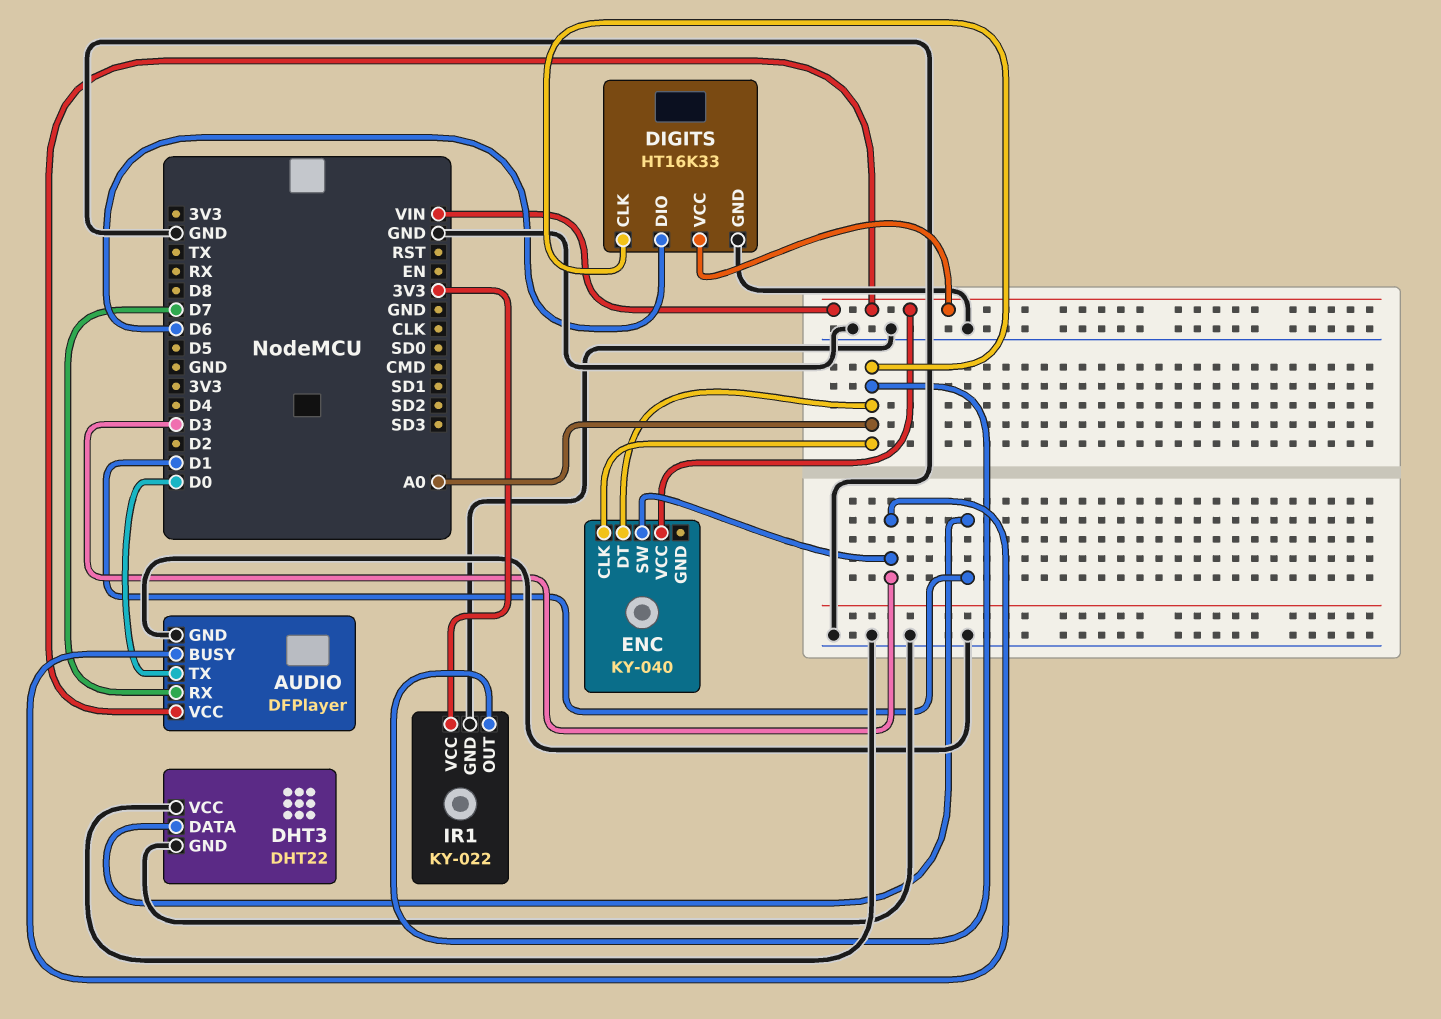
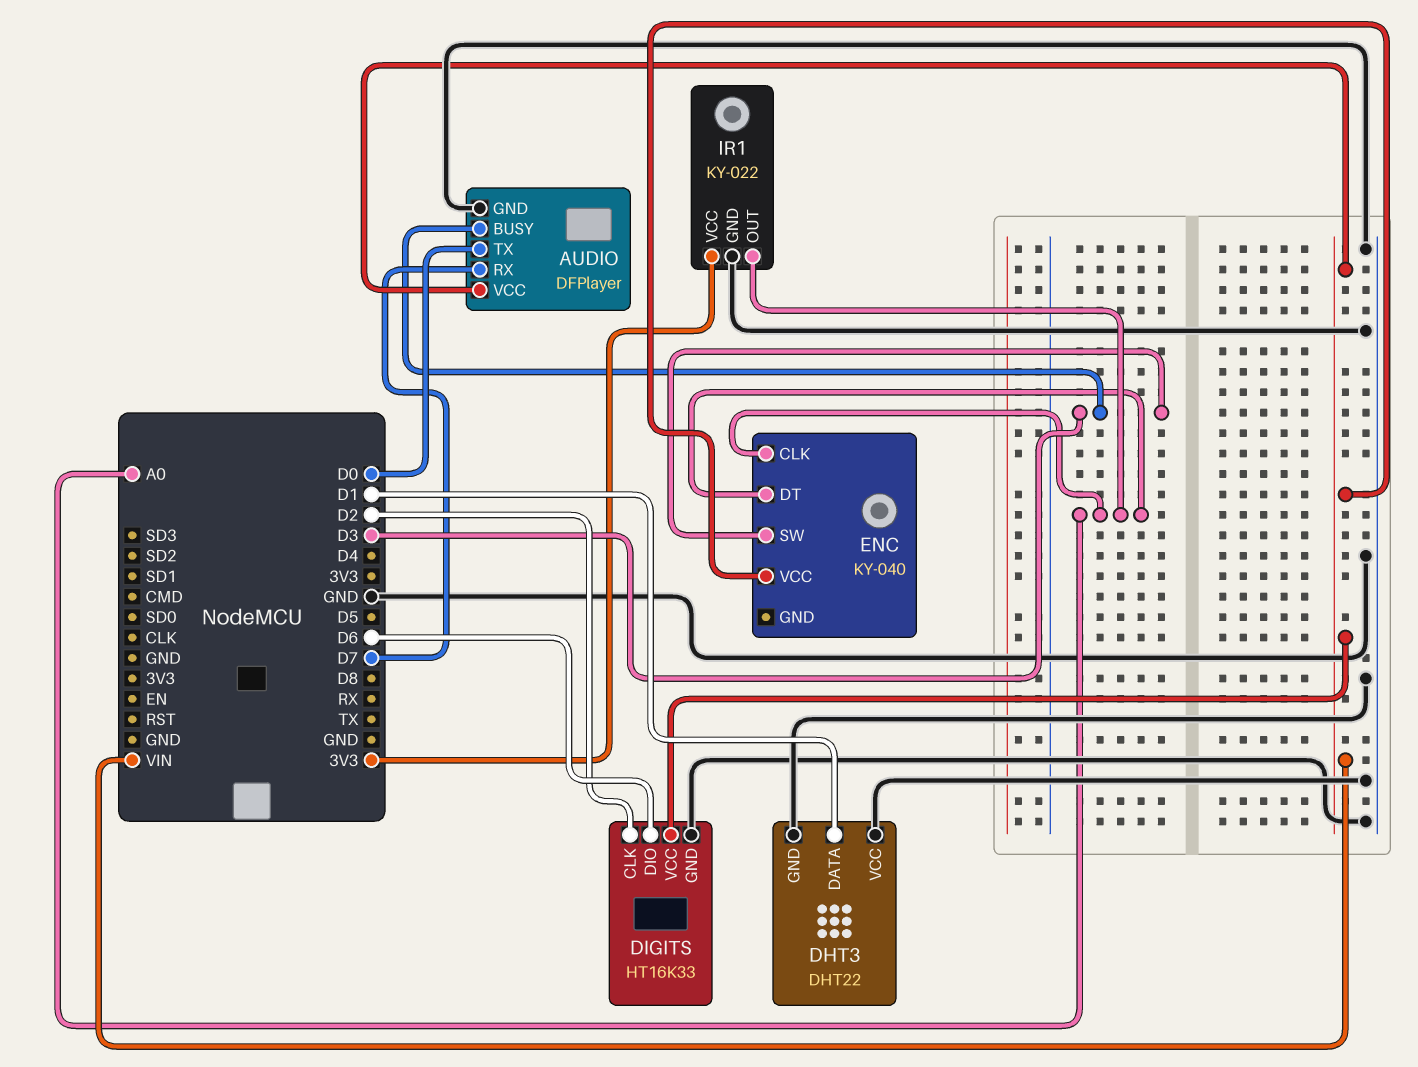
DIGITS pin CLK: A0 -> D2

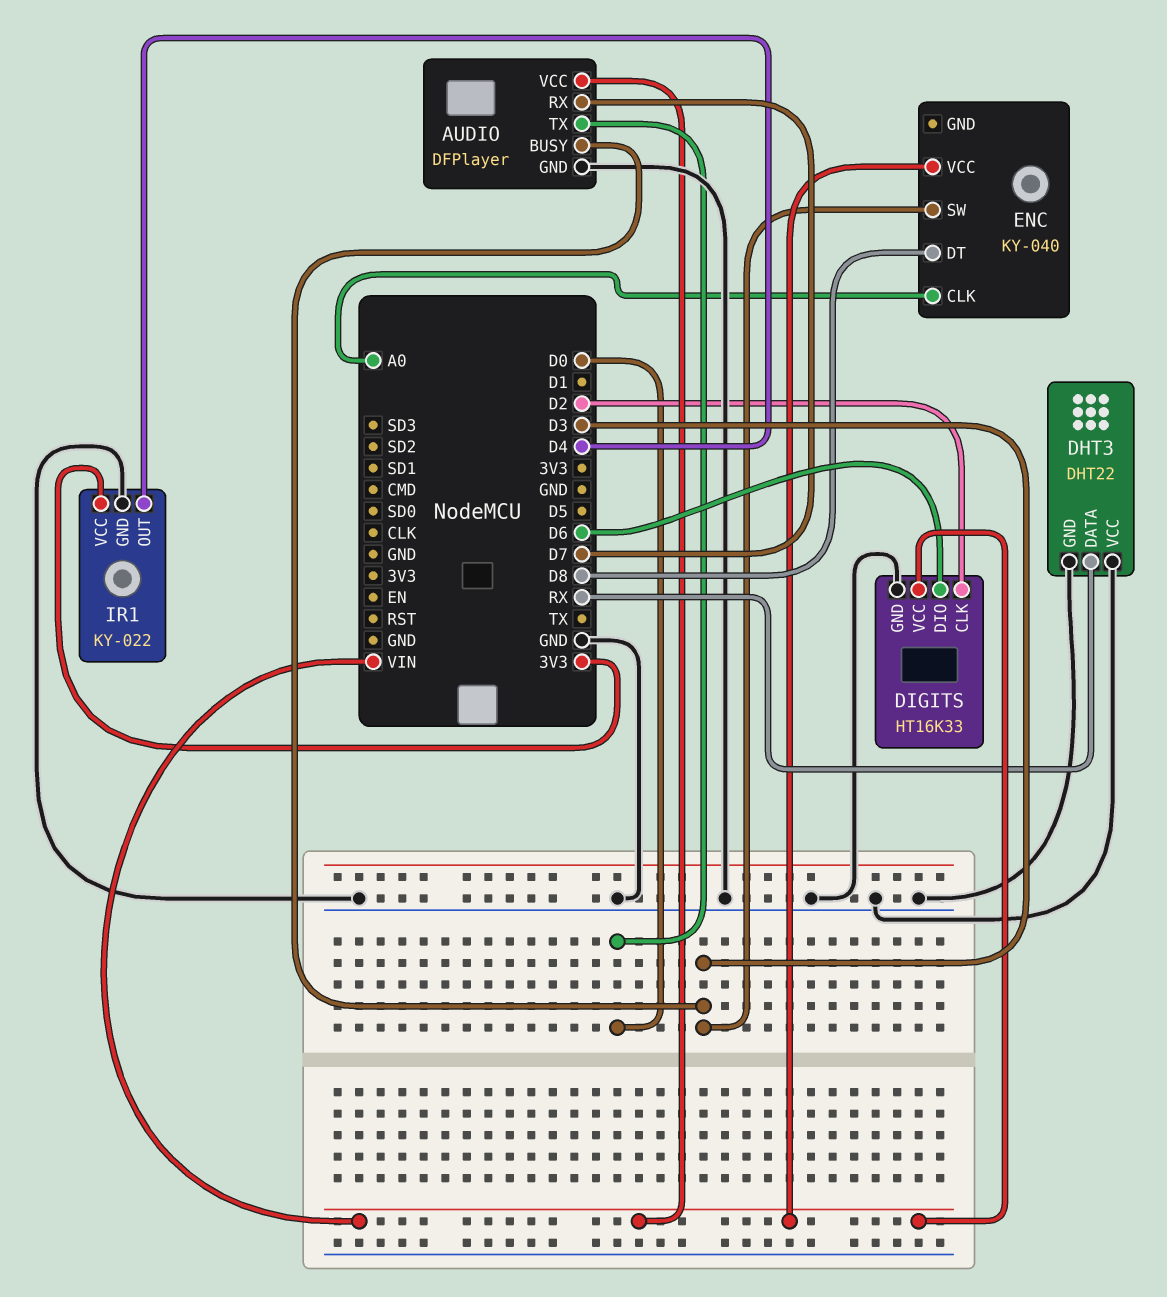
DHT3 pin DATA: D1 -> RX
ENC pin DT: A0 -> D8
IR1 pin OUT: A0 -> D4

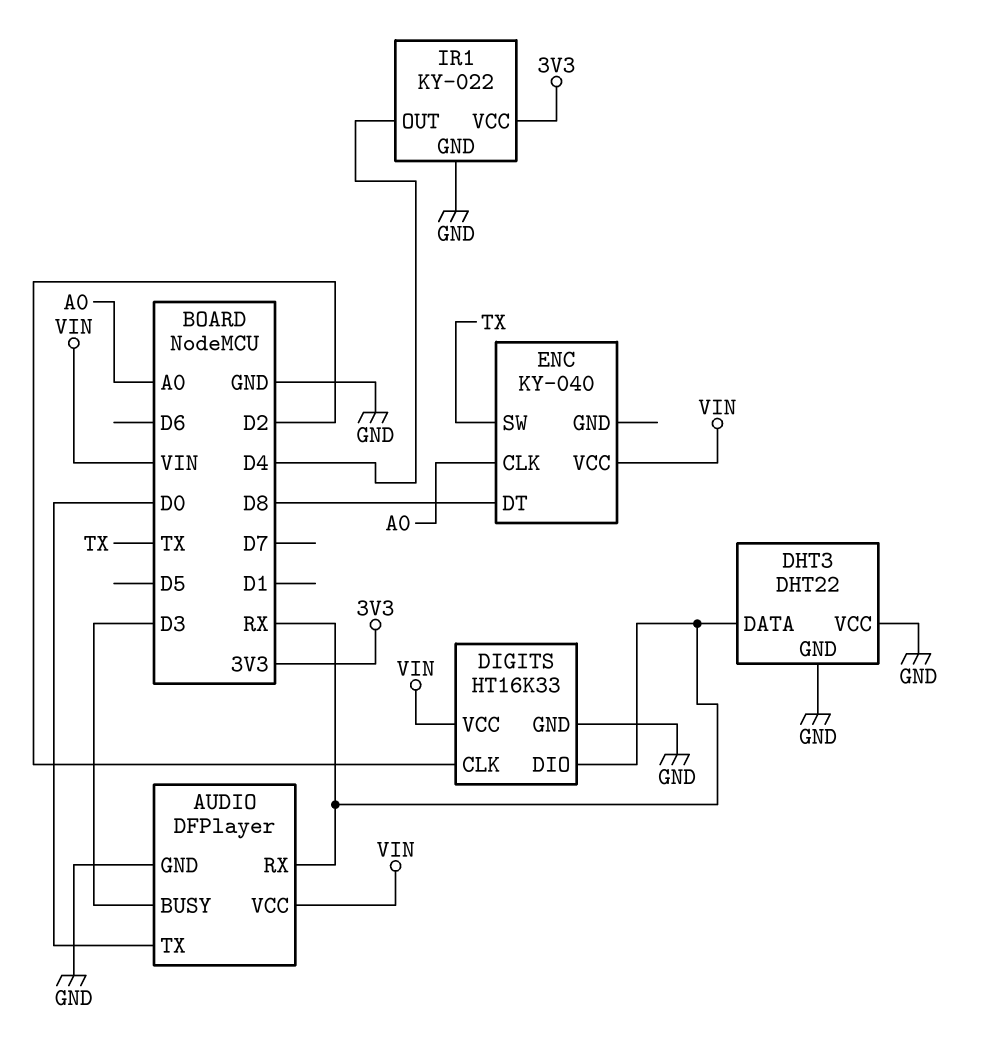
AUDIO pin RX: D7 -> RX
DIGITS pin DIO: D6 -> RX
ENC pin SW: D3 -> TX

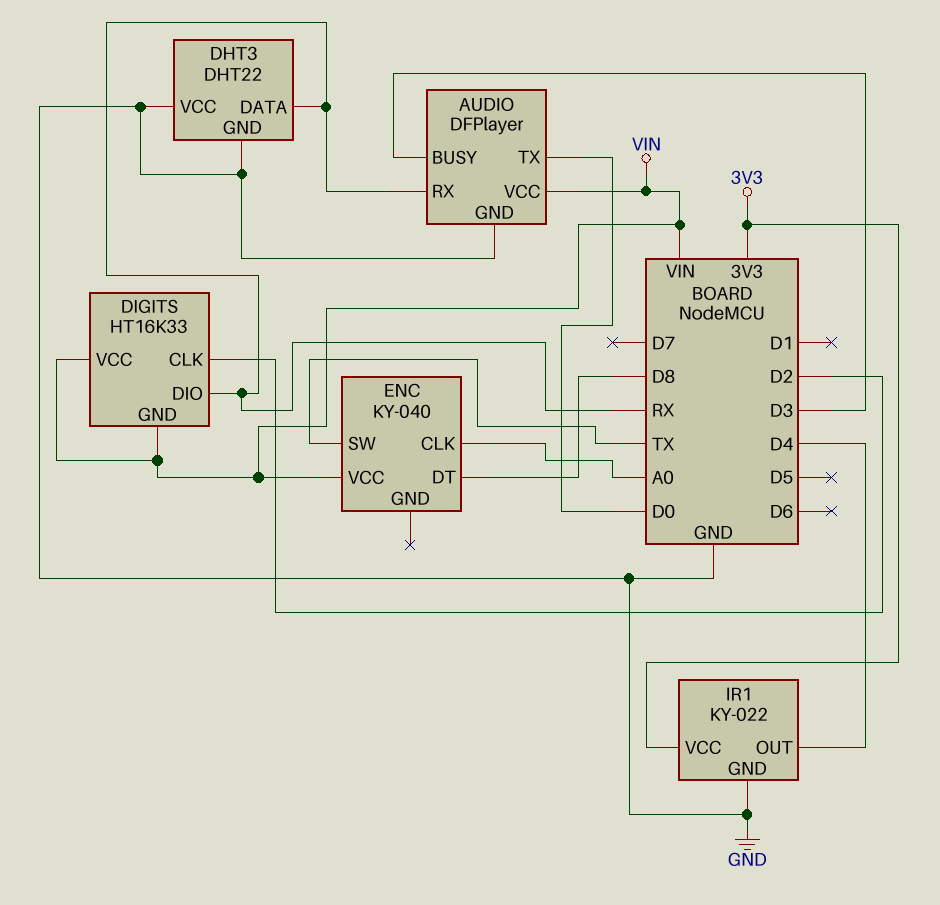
DIGITS pin GND: GND -> VIN

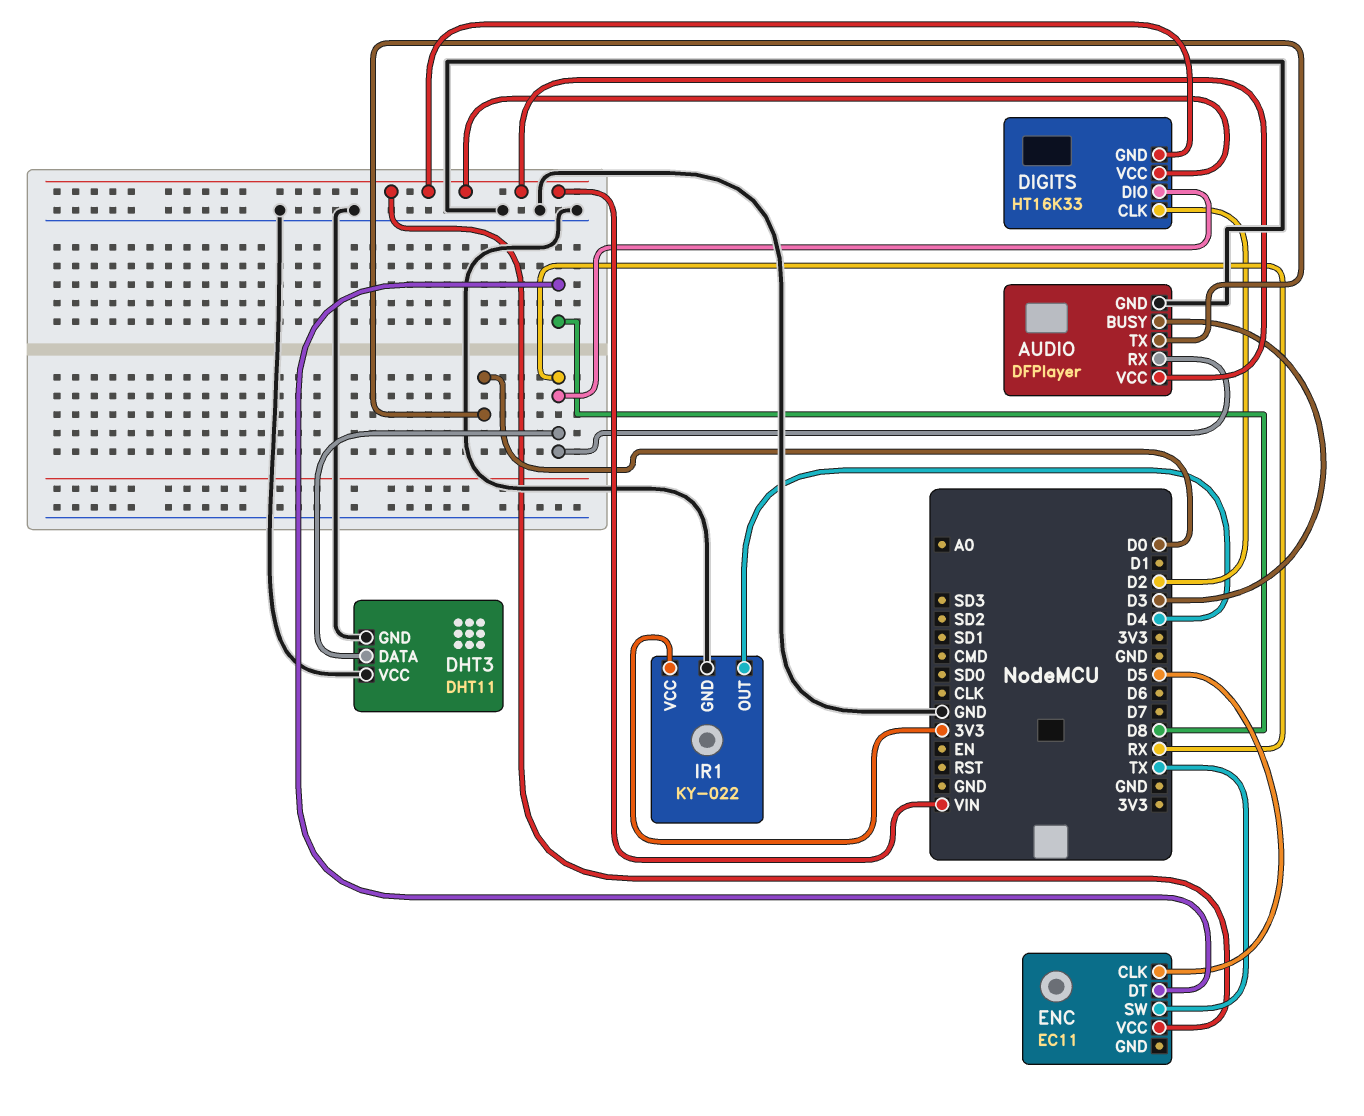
DHT3: DHT22 -> DHT11
ENC: KY-040 -> EC11
ENC pin CLK: A0 -> D5

